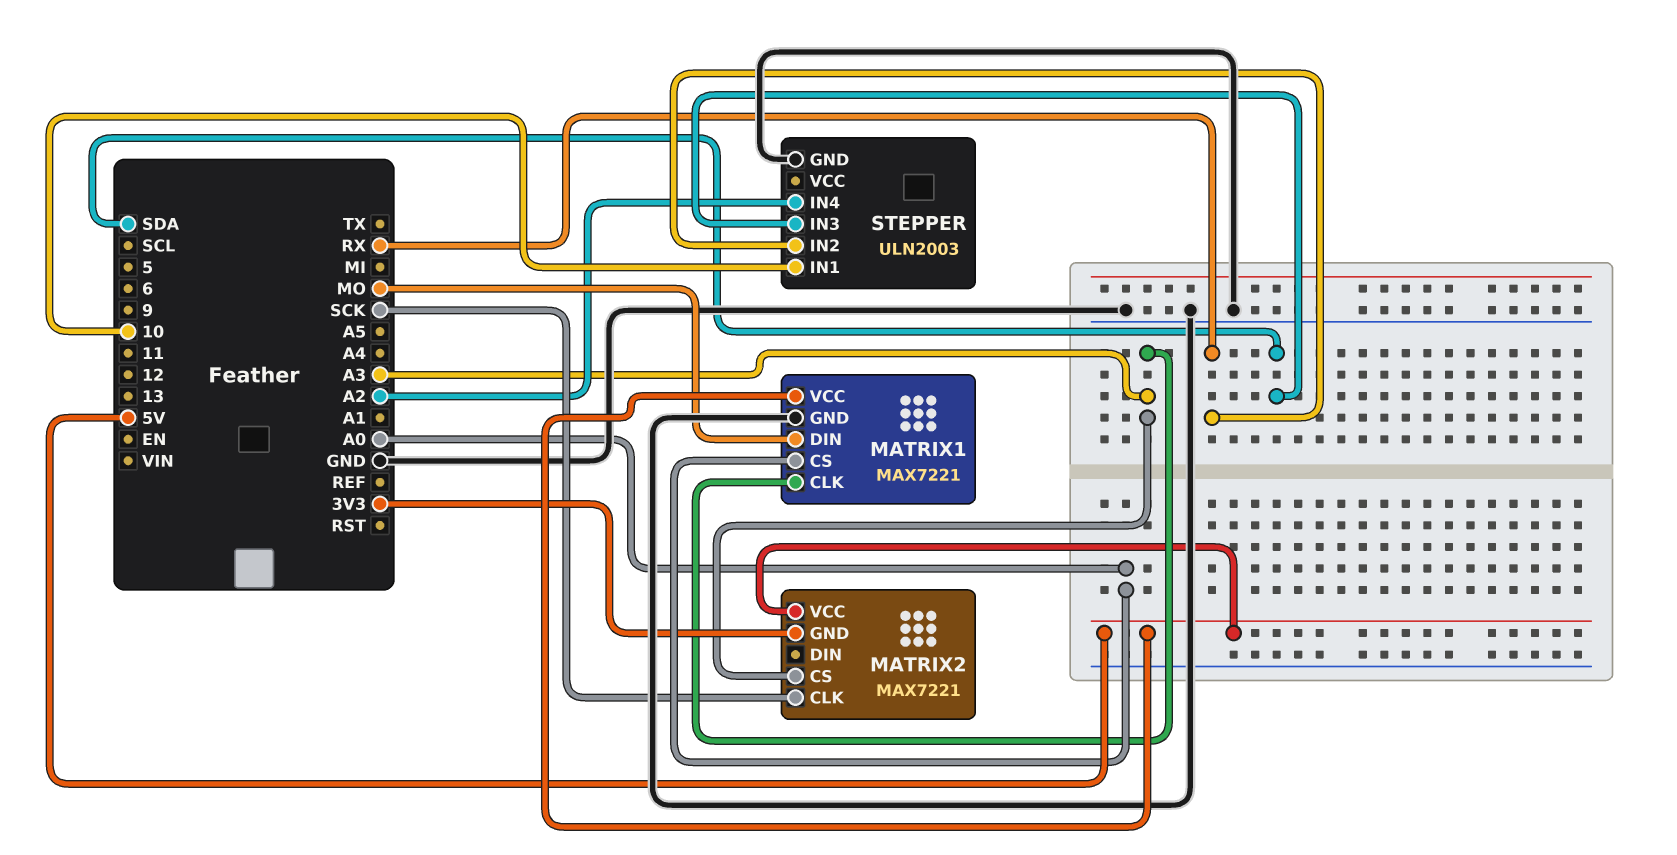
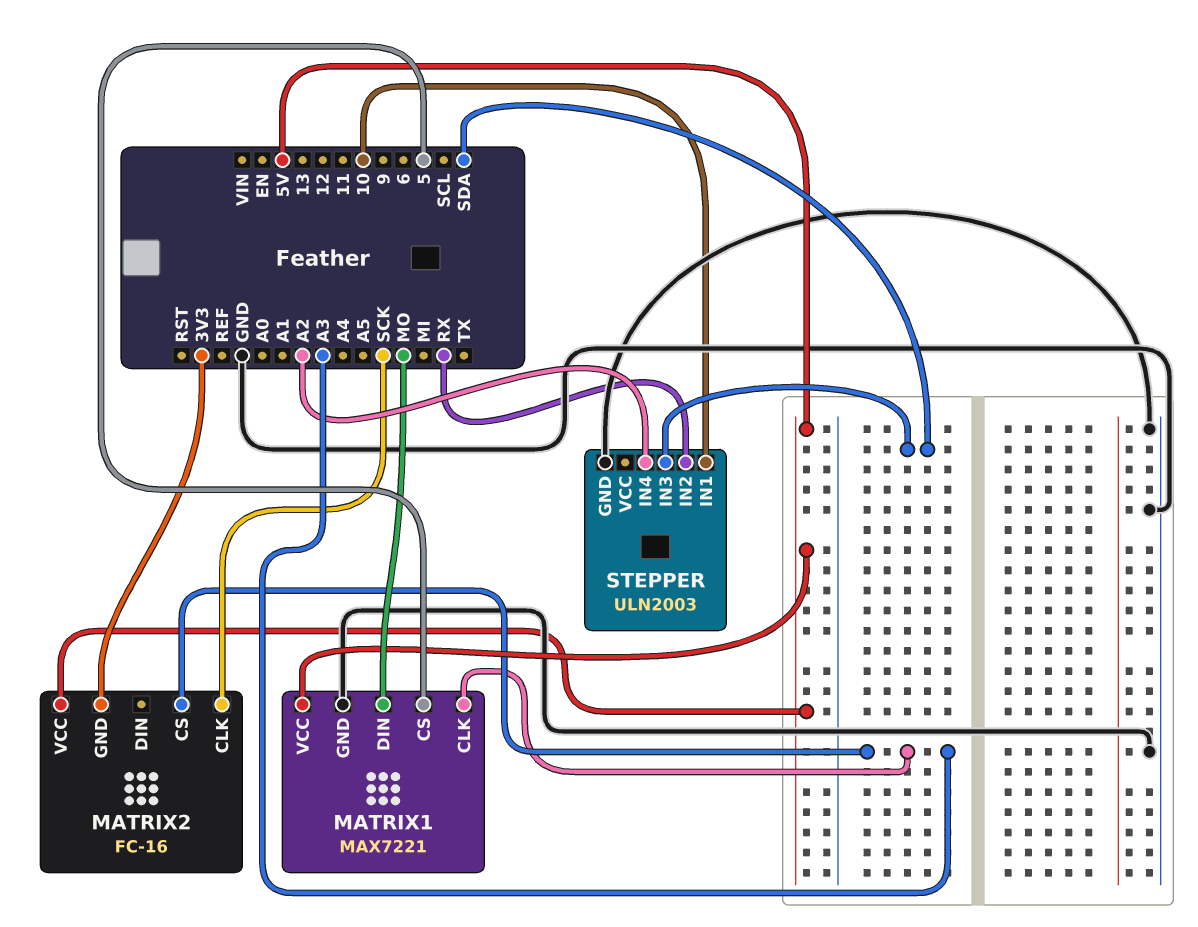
MATRIX1 pin CS: A0 -> 5
MATRIX2: MAX7221 -> FC-16

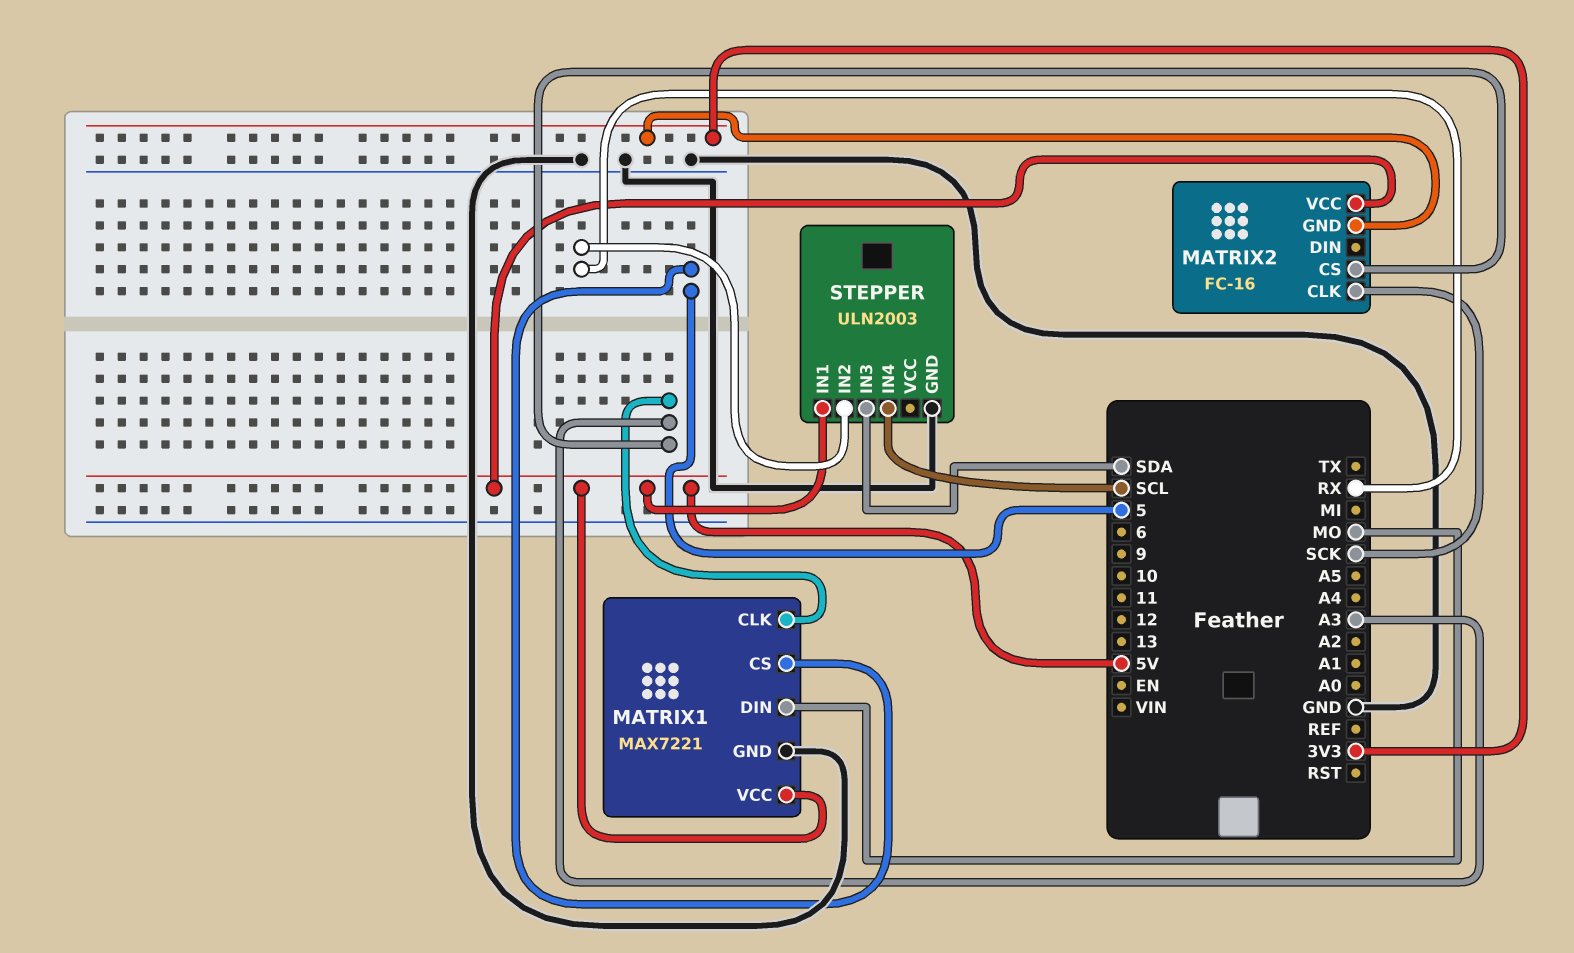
STEPPER pin IN1: 10 -> 5V
STEPPER pin IN4: A2 -> SCL

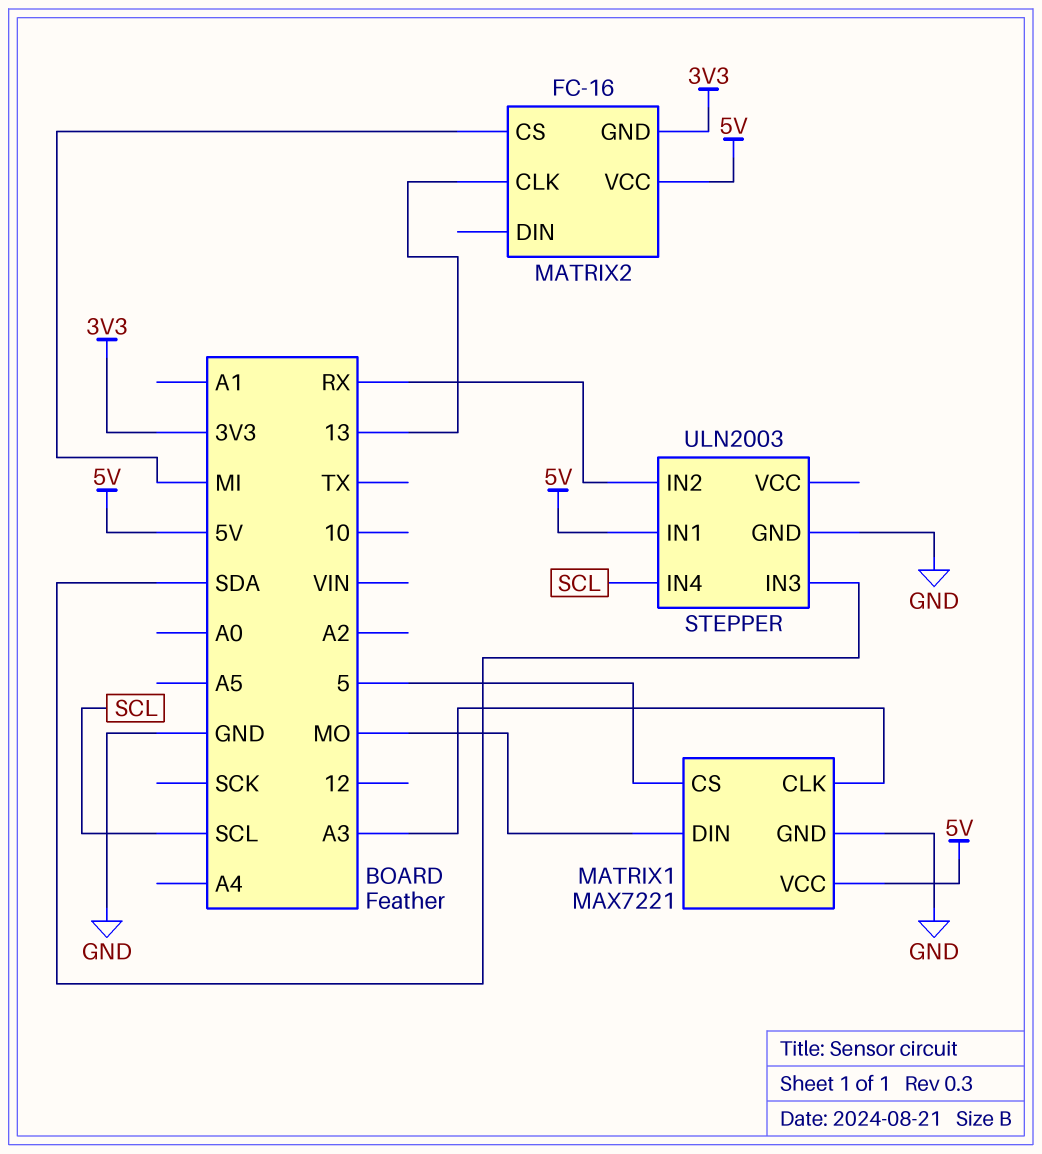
MATRIX2 pin CLK: SCK -> 13
MATRIX2 pin CS: A3 -> MI

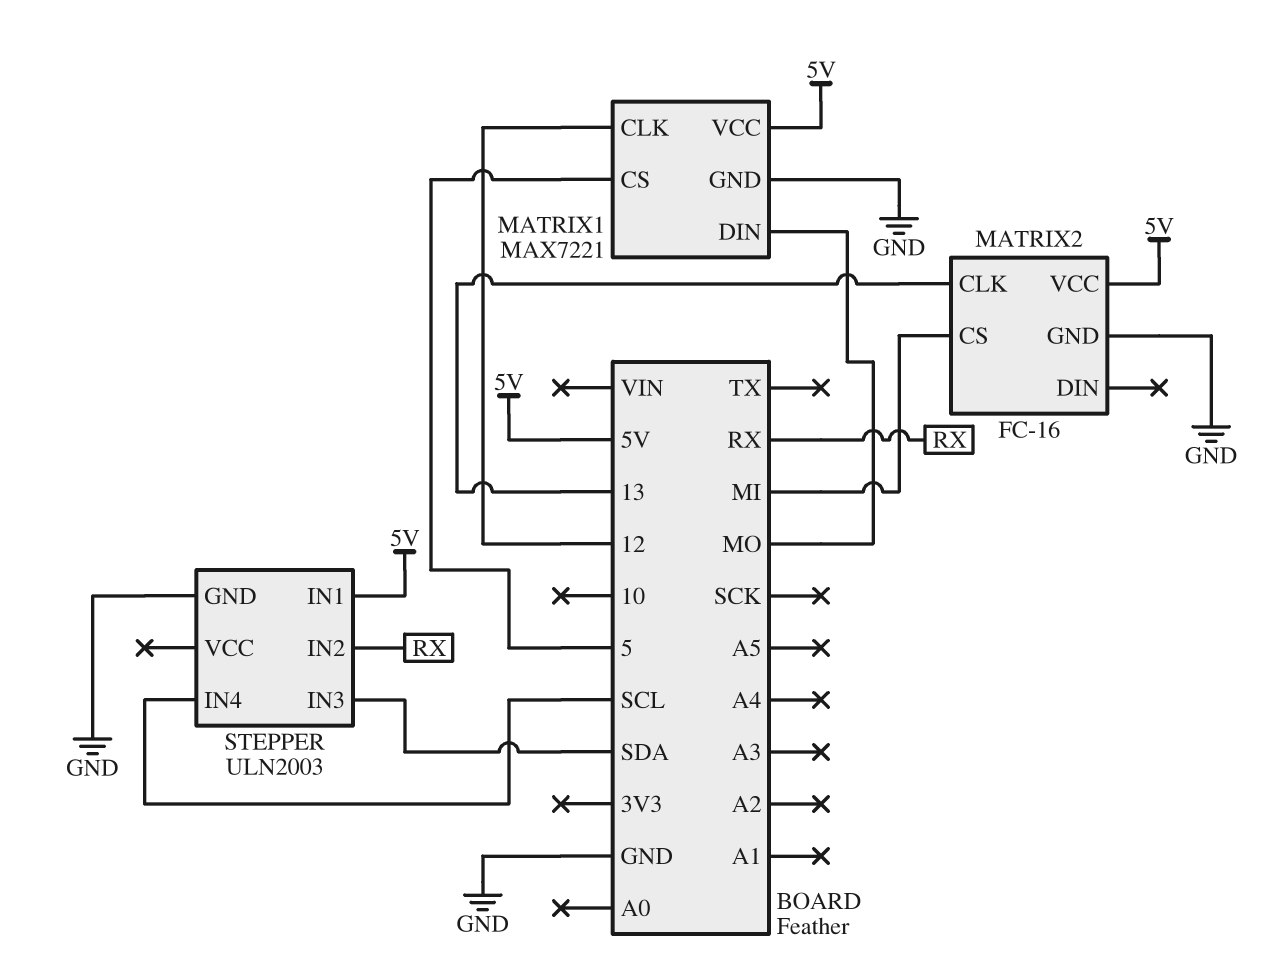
MATRIX1 pin CLK: A3 -> 12
MATRIX2 pin GND: 3V3 -> GND

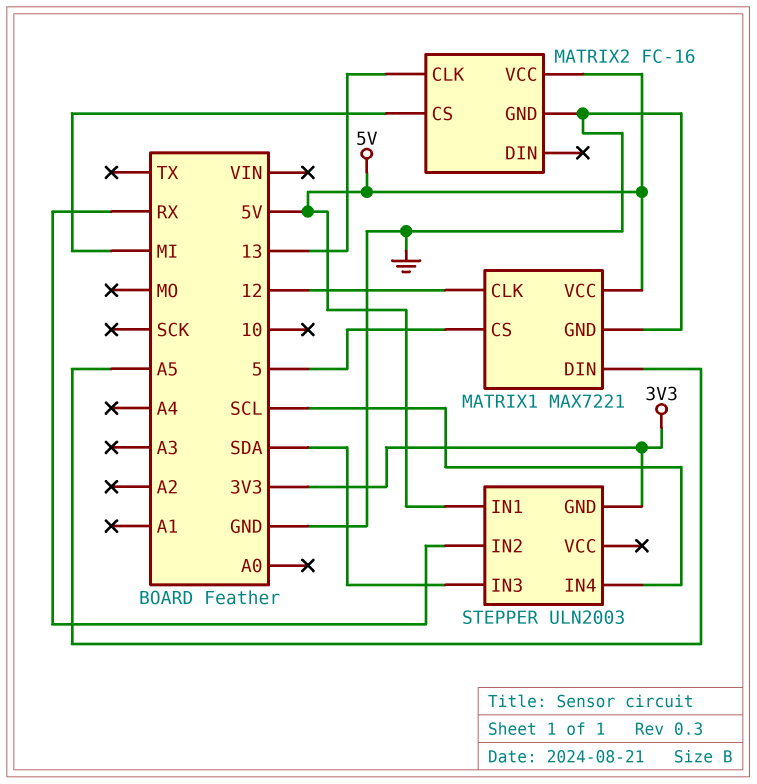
MATRIX1 pin DIN: MO -> A5
STEPPER pin GND: GND -> 3V3

